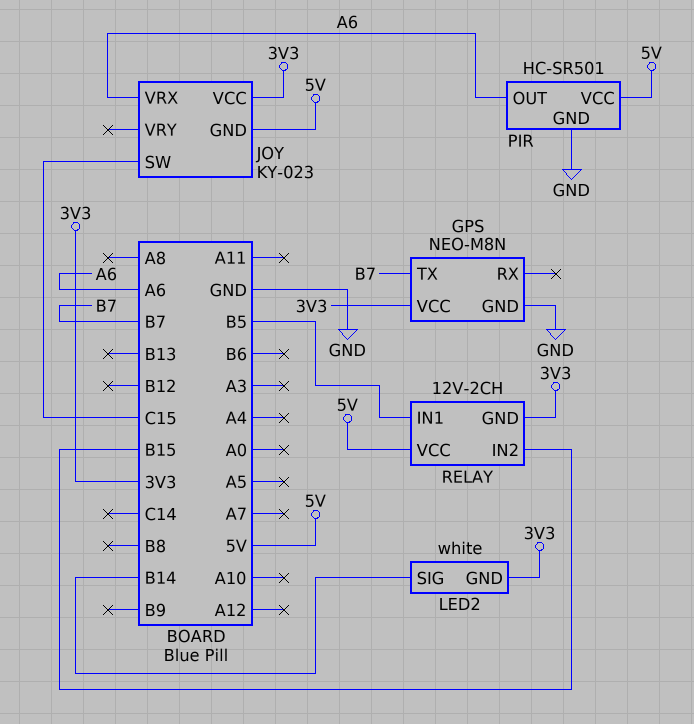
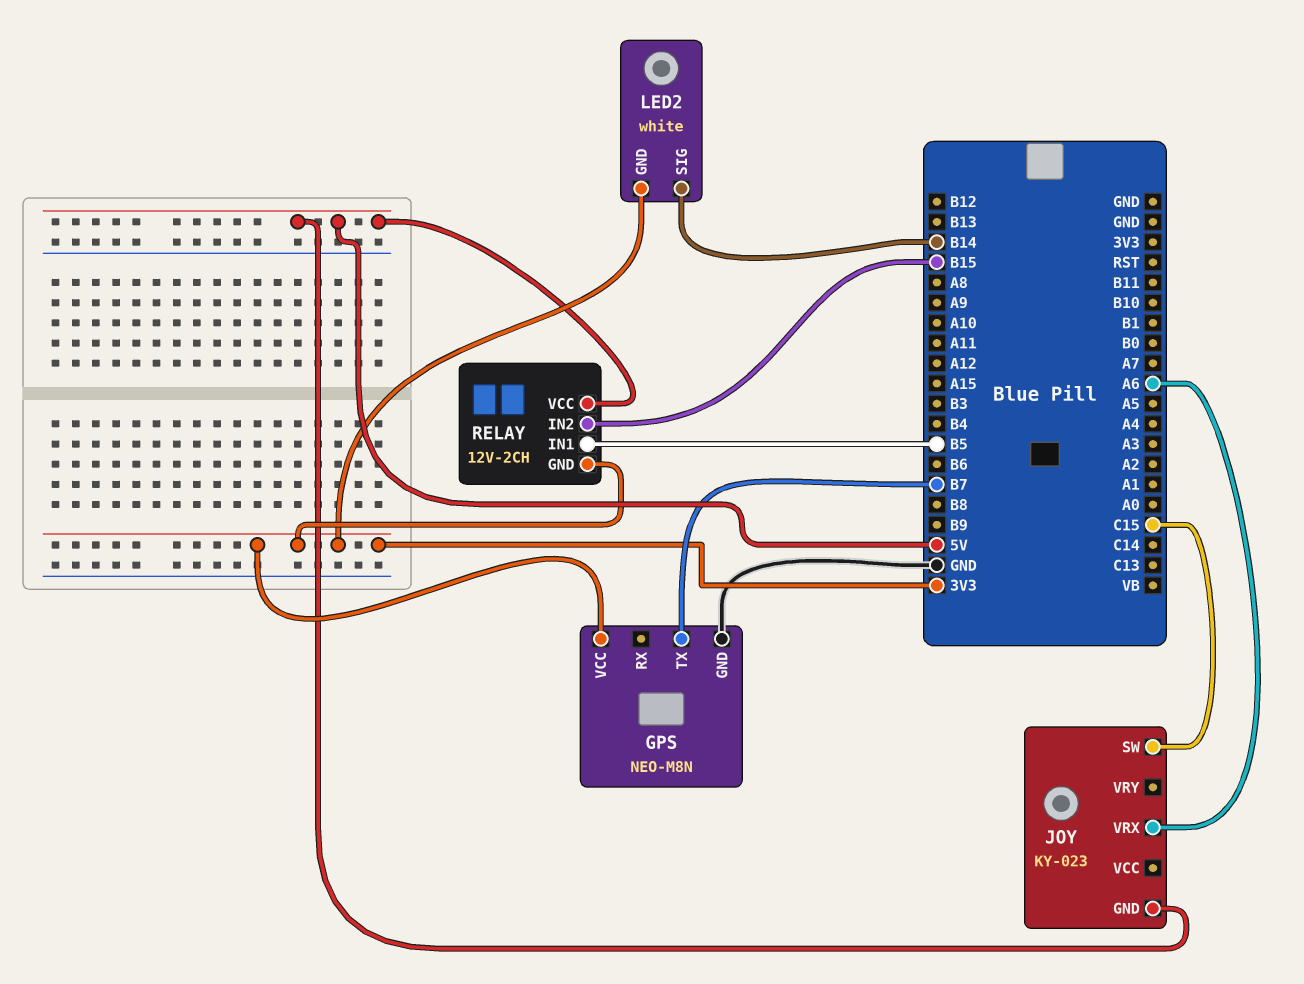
JOY pin VCC: 3V3 -> none
PIR: HC-SR501 -> none
PIR pin GND: GND -> none
PIR pin OUT: A6 -> none
PIR pin VCC: 5V -> none

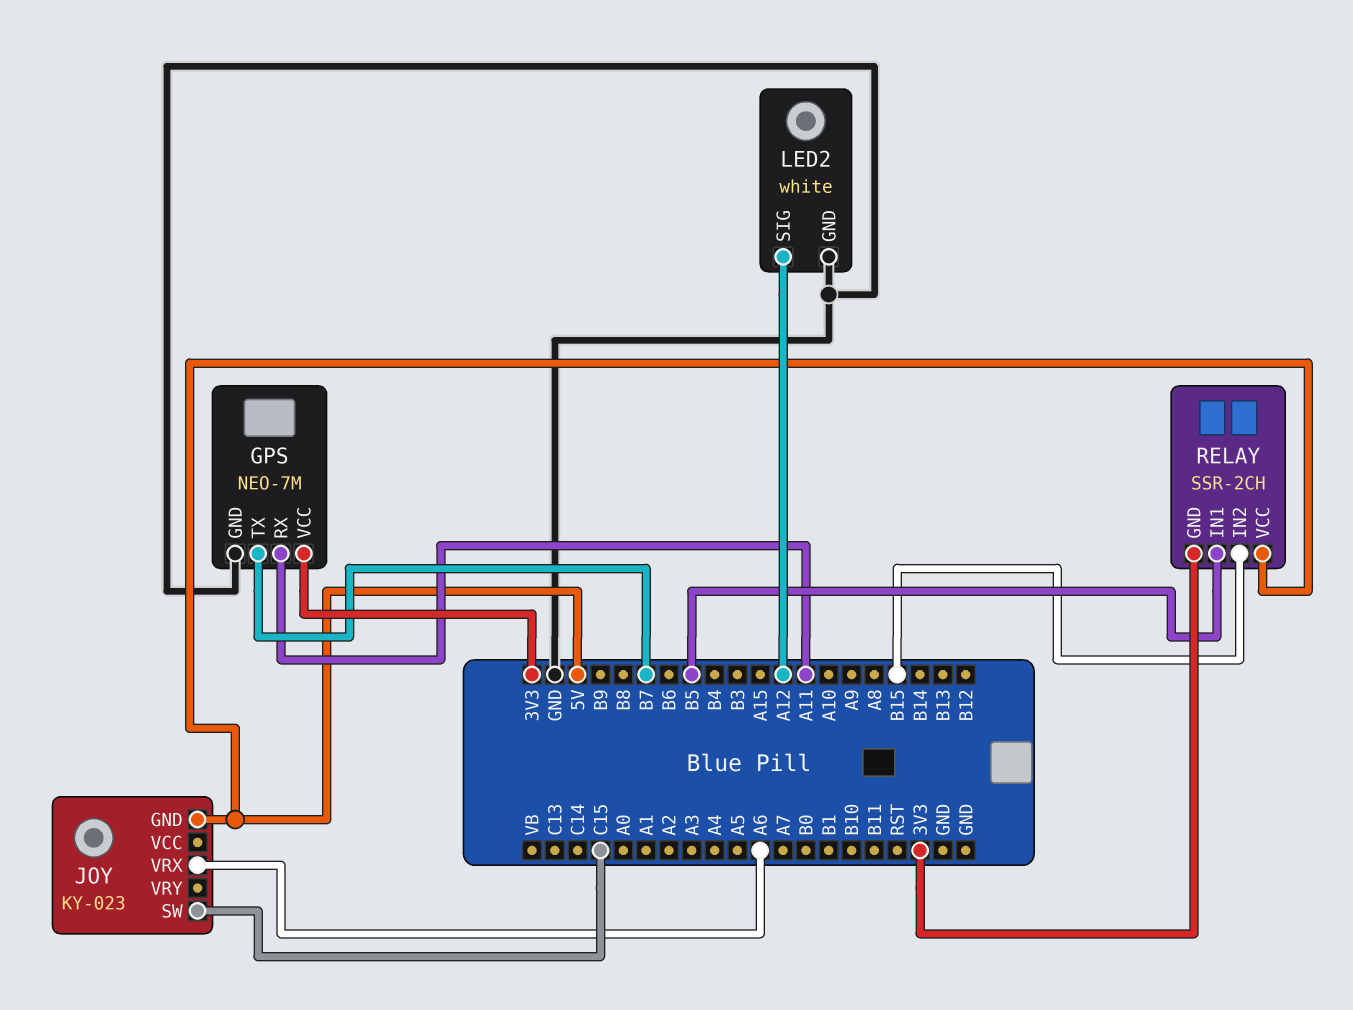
GPS: NEO-M8N -> NEO-7M
GPS pin RX: none -> A11
LED2 pin GND: 3V3 -> GND
LED2 pin SIG: B14 -> A12
RELAY: 12V-2CH -> SSR-2CH

